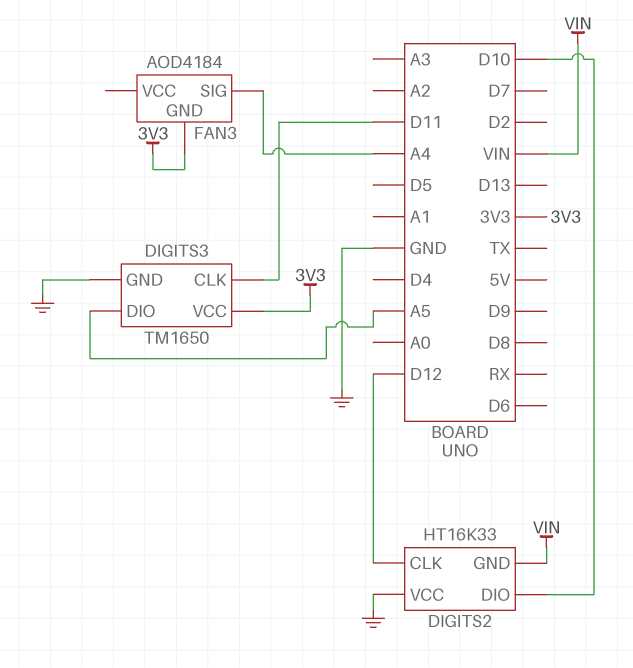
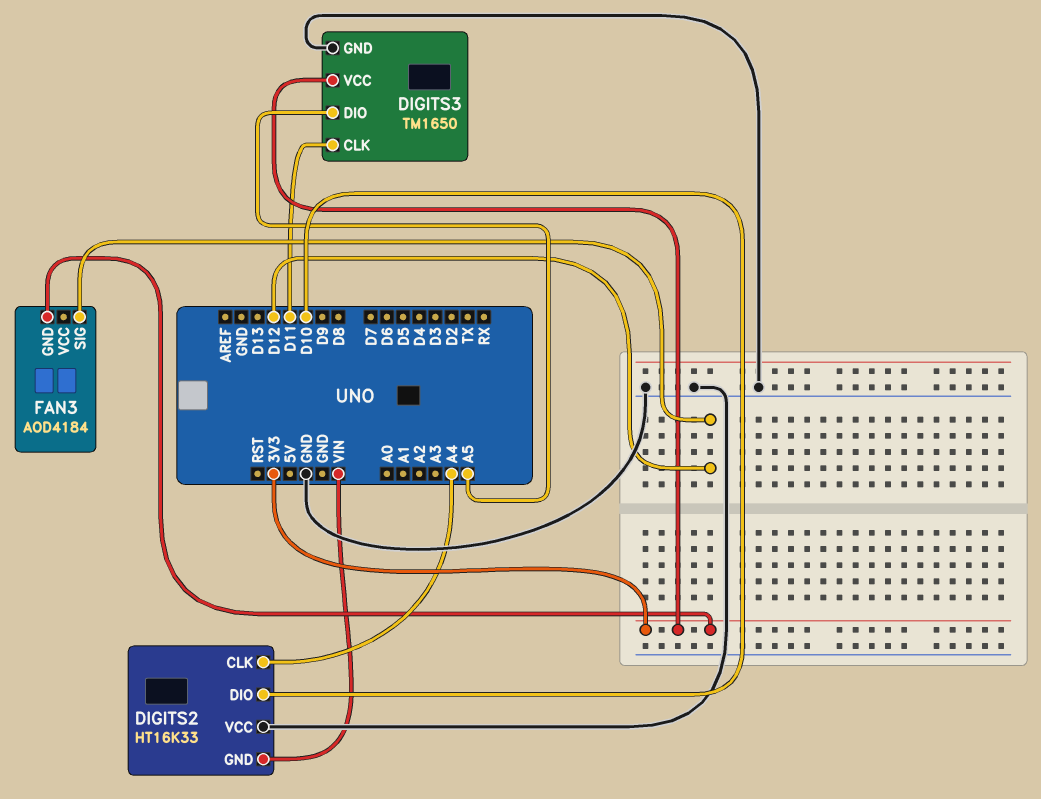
DIGITS2 pin CLK: D12 -> A4
FAN3 pin SIG: A4 -> D12

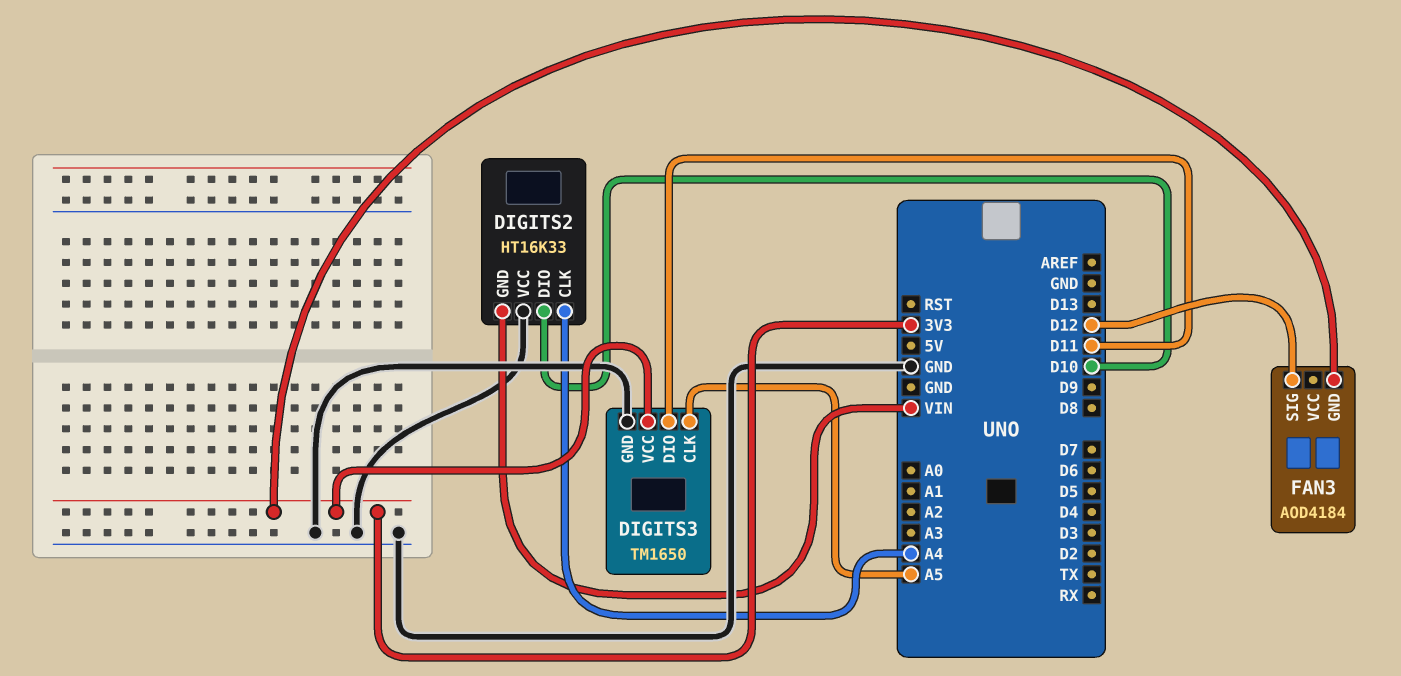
DIGITS3 pin CLK: D11 -> A5
DIGITS3 pin DIO: A5 -> D11

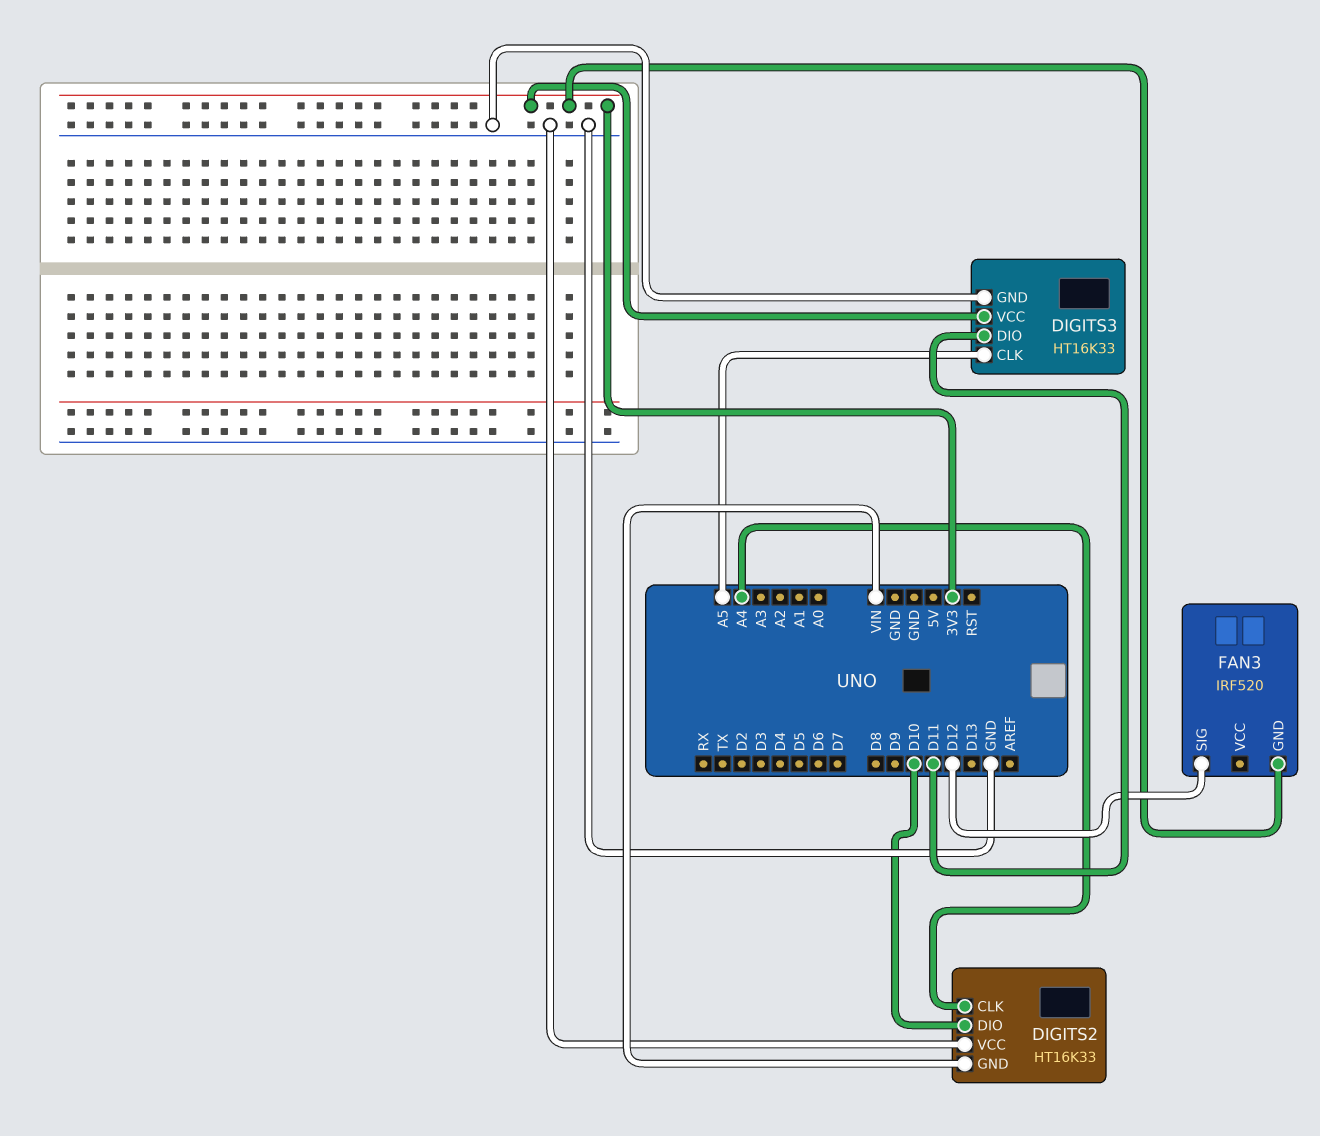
DIGITS3: TM1650 -> HT16K33
FAN3: AOD4184 -> IRF520

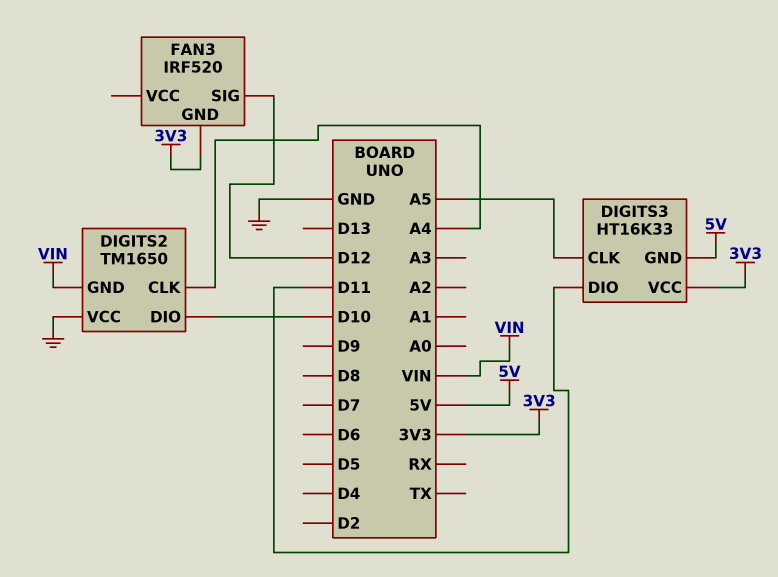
DIGITS2: HT16K33 -> TM1650
DIGITS3 pin GND: GND -> 5V

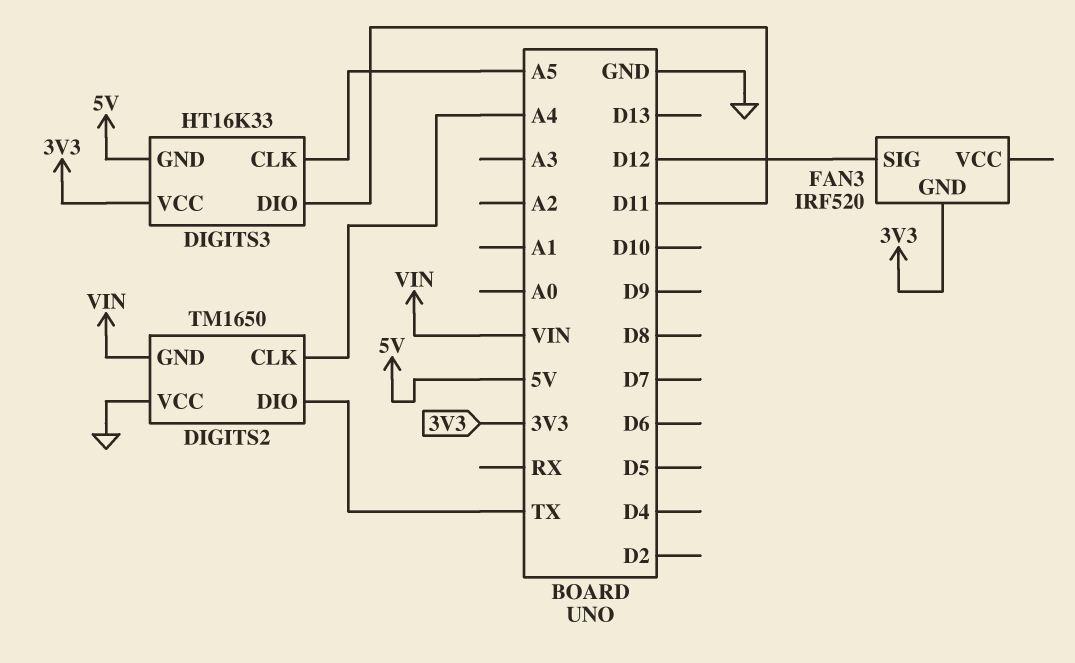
DIGITS2 pin DIO: D10 -> TX

